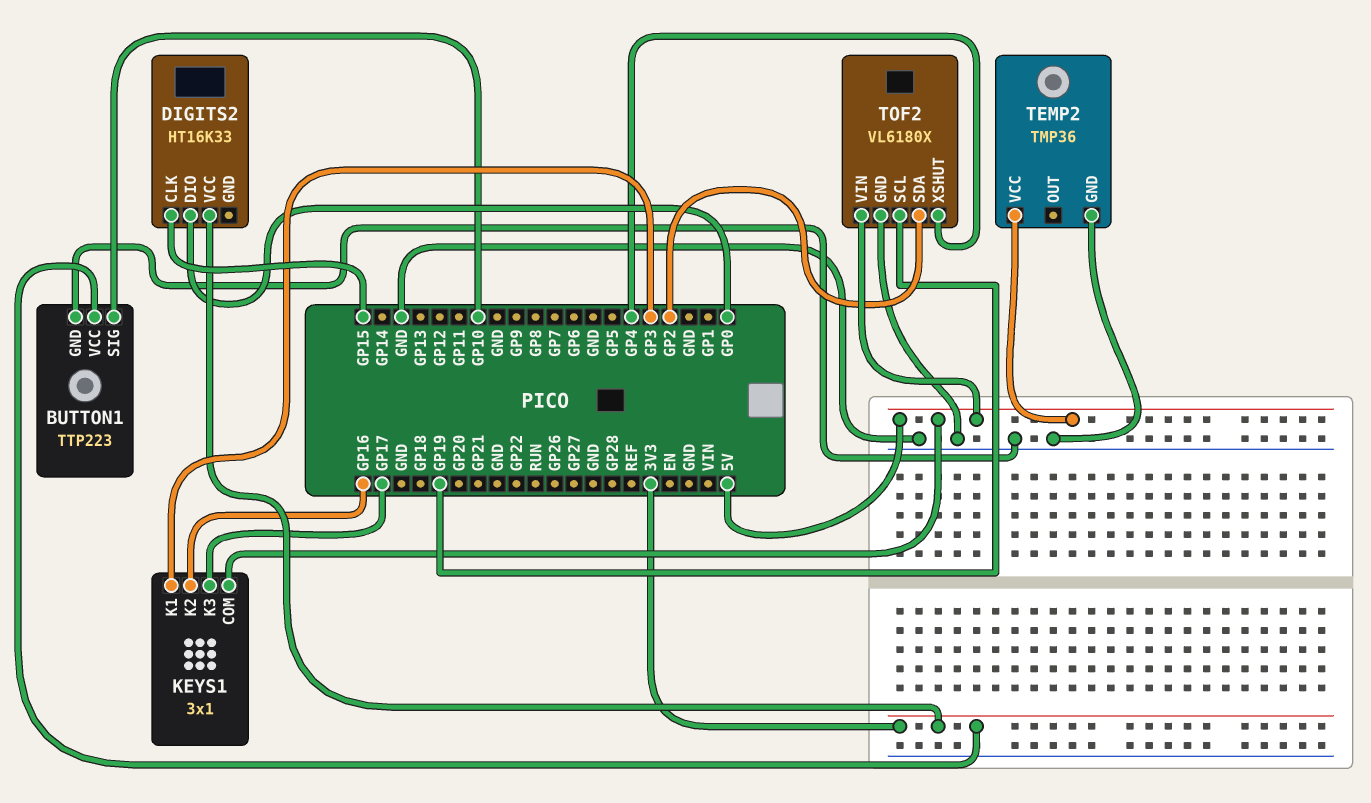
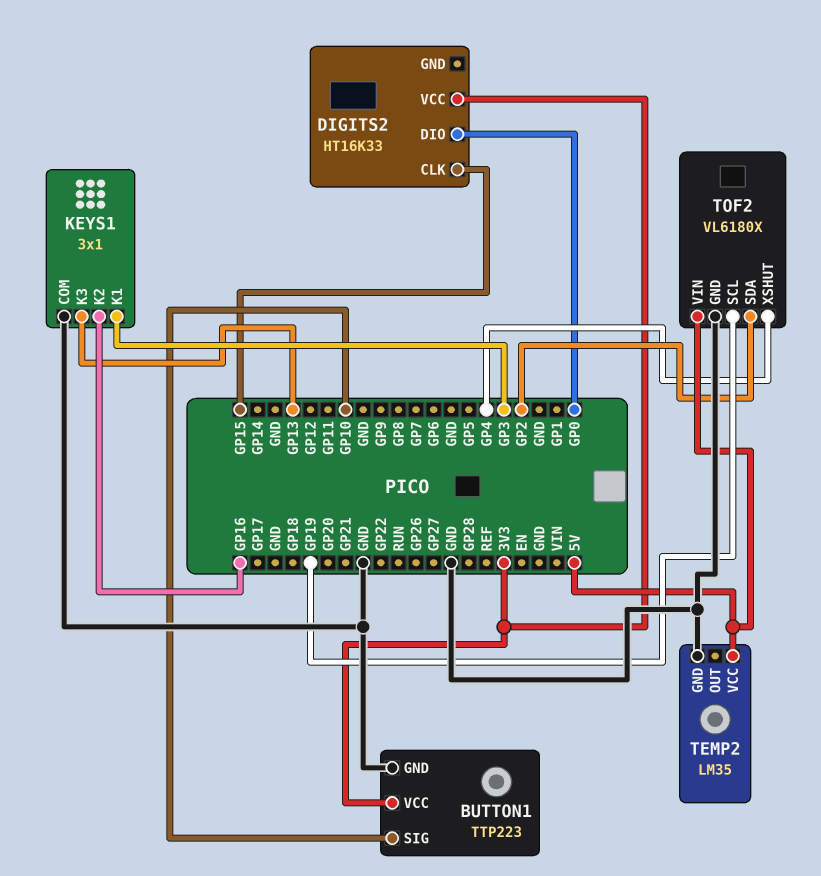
KEYS1 pin COM: 5V -> GND
KEYS1 pin K3: GP17 -> GP13
TEMP2: TMP36 -> LM35

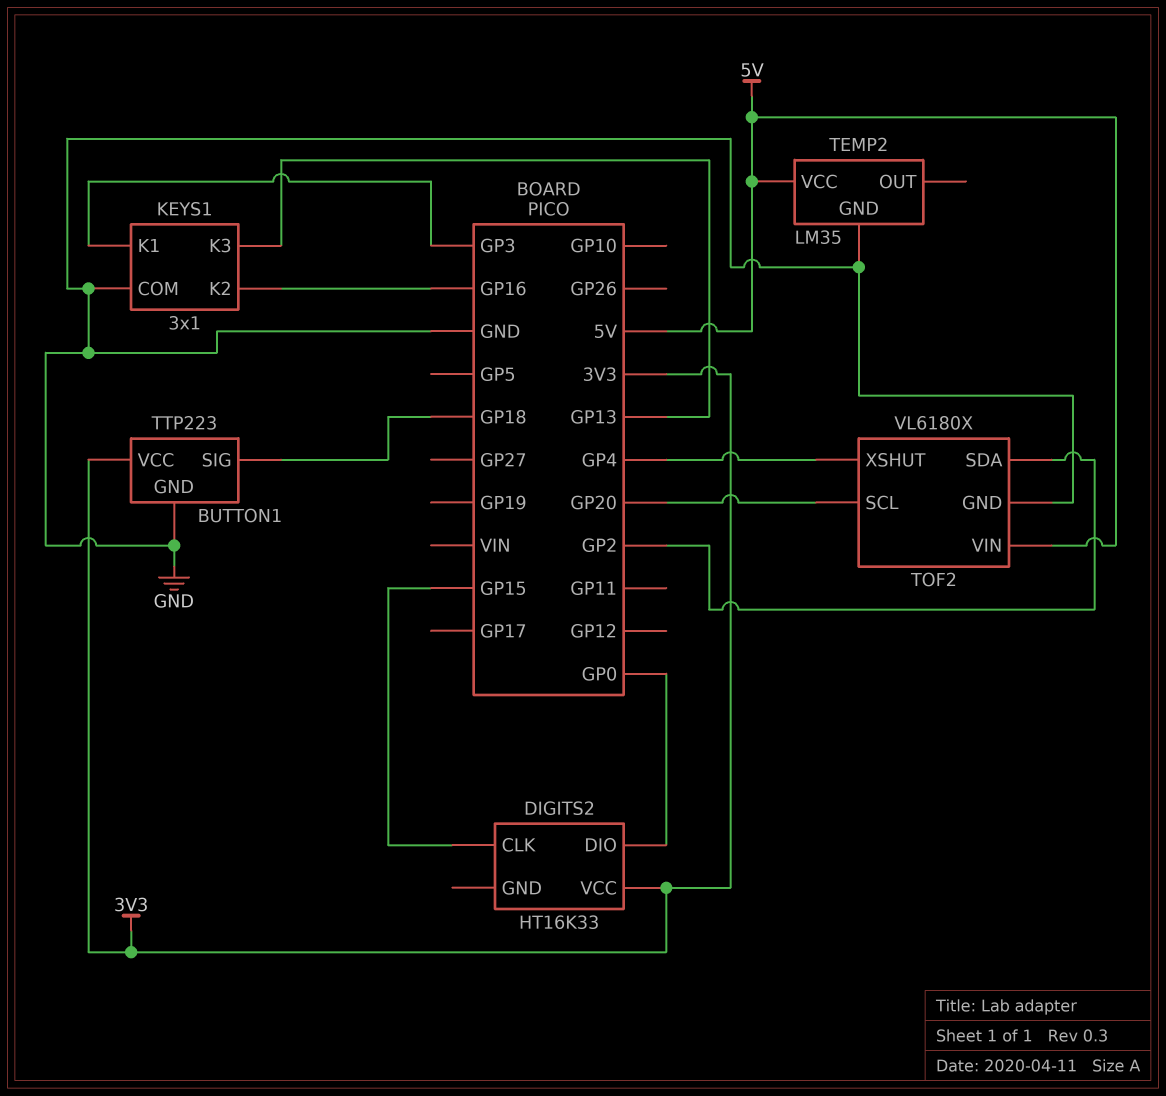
BUTTON1 pin SIG: GP10 -> GP18
TOF2 pin SCL: GP19 -> GP20

